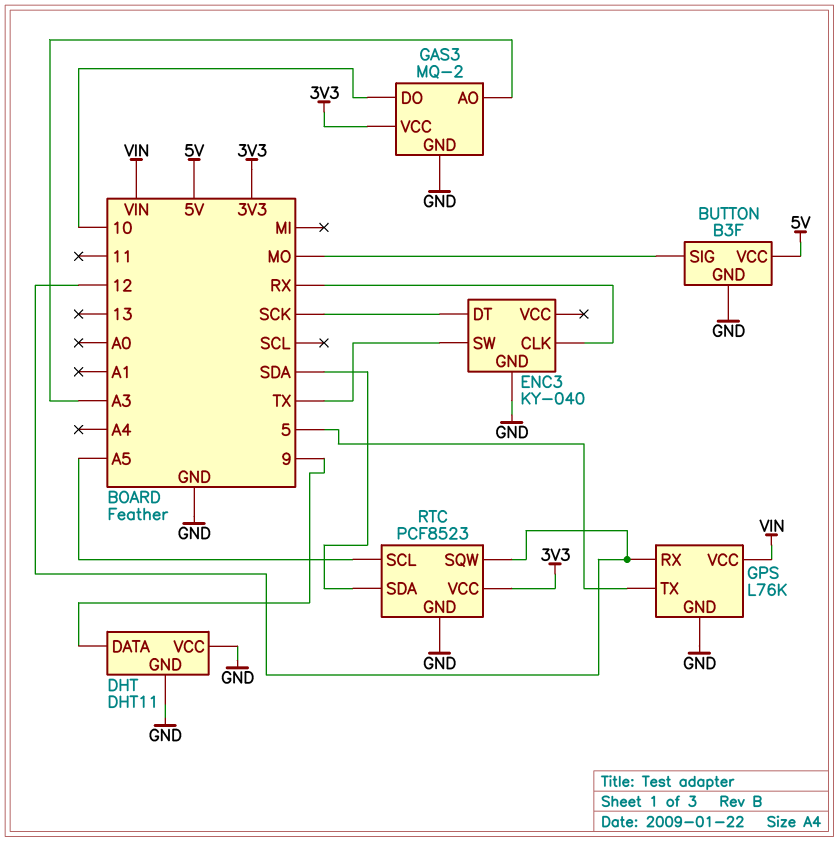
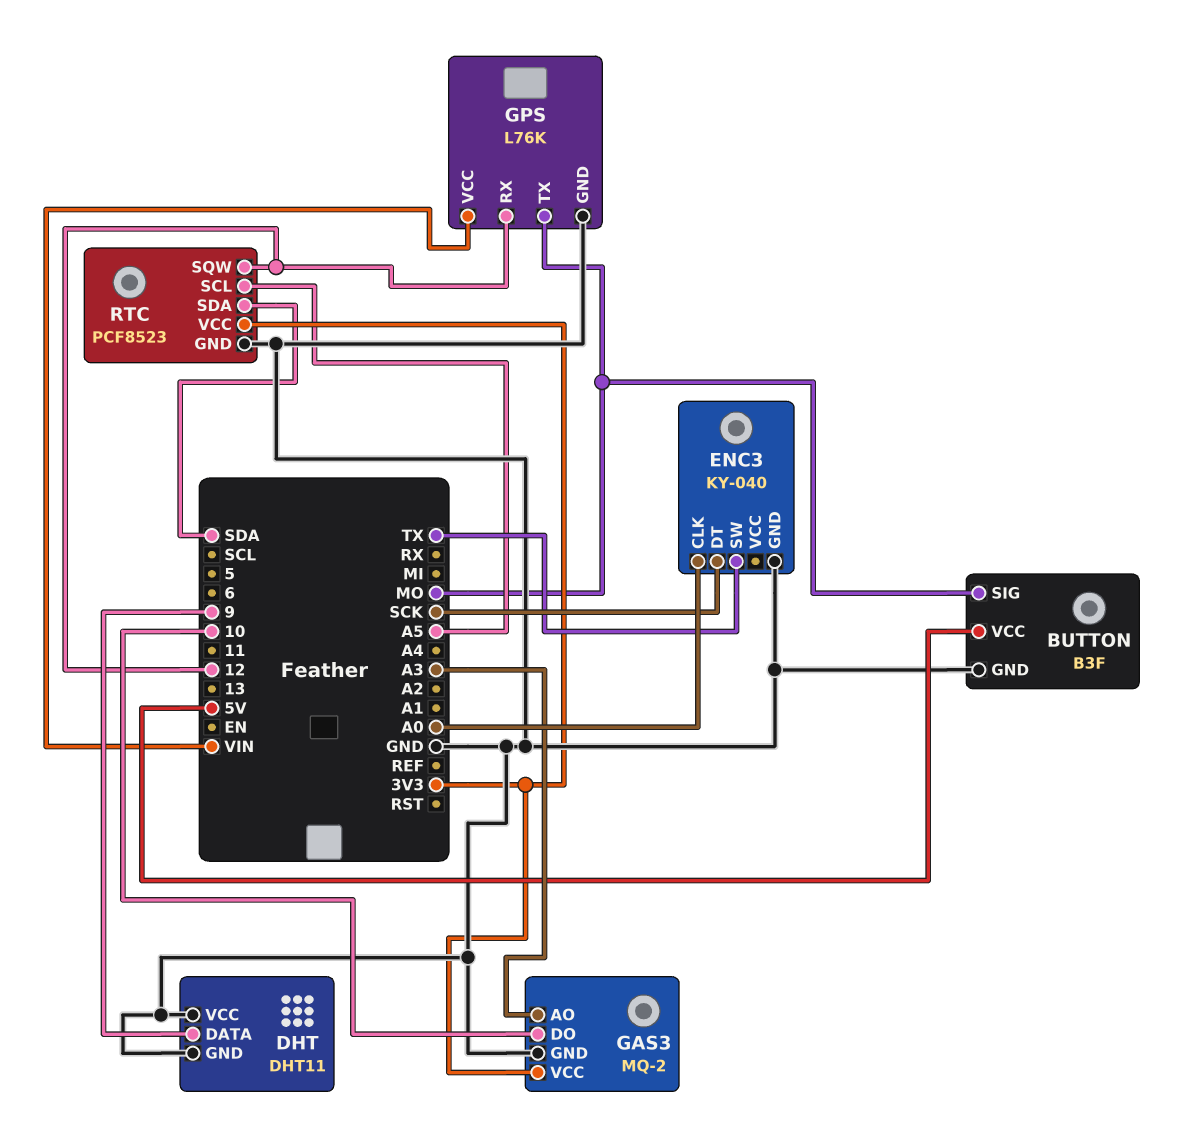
ENC3 pin CLK: RX -> A0
GPS pin TX: 5 -> MO

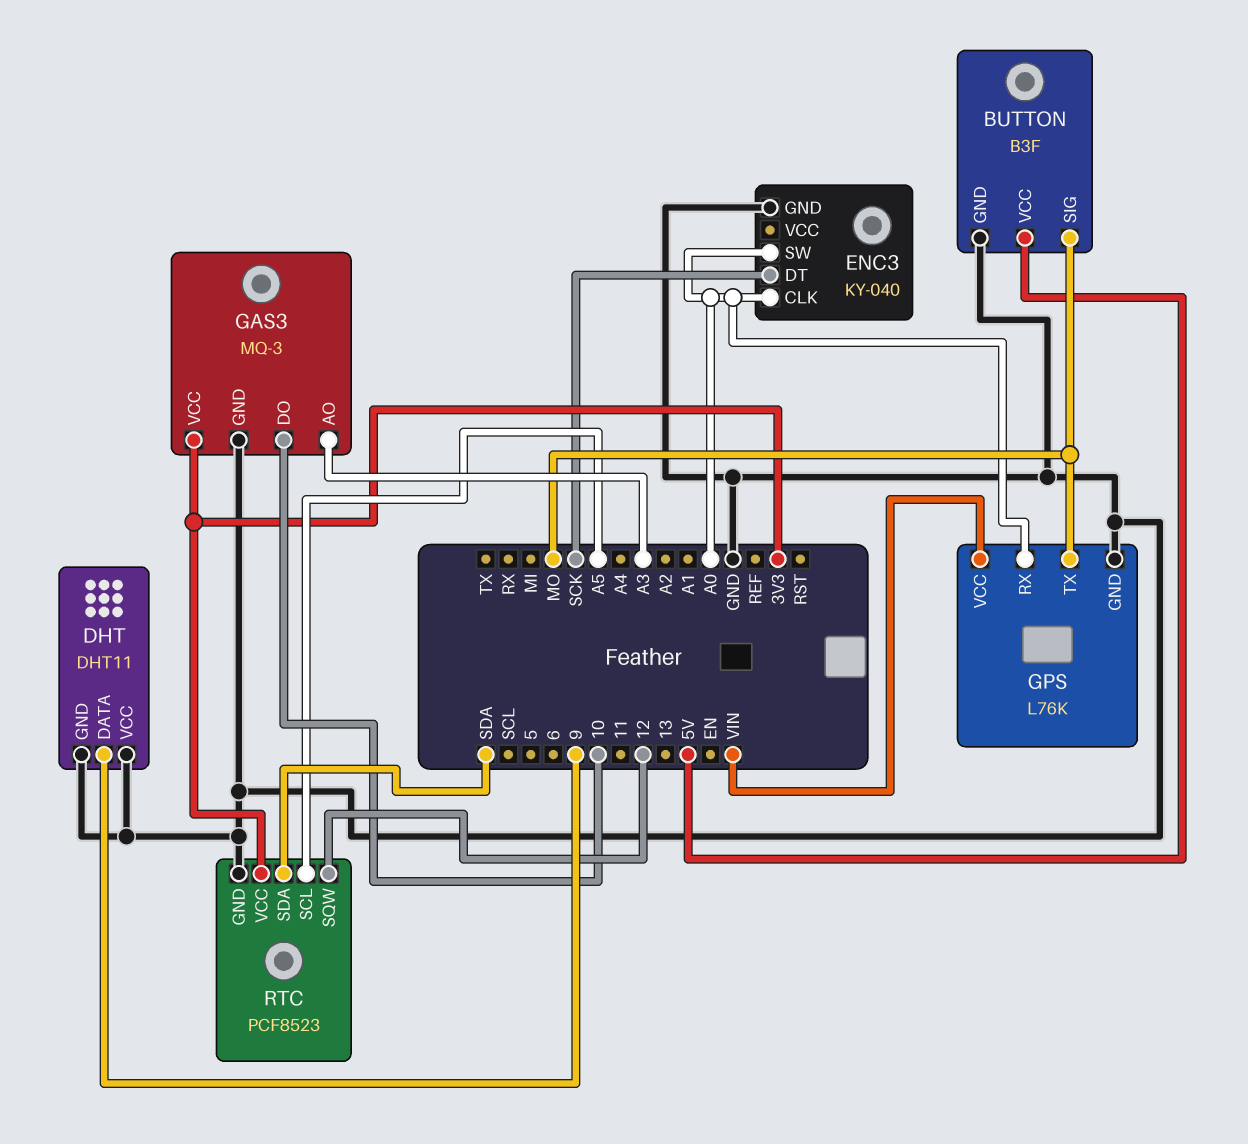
ENC3 pin SW: TX -> A0
GAS3: MQ-2 -> MQ-3
GPS pin RX: 12 -> A0

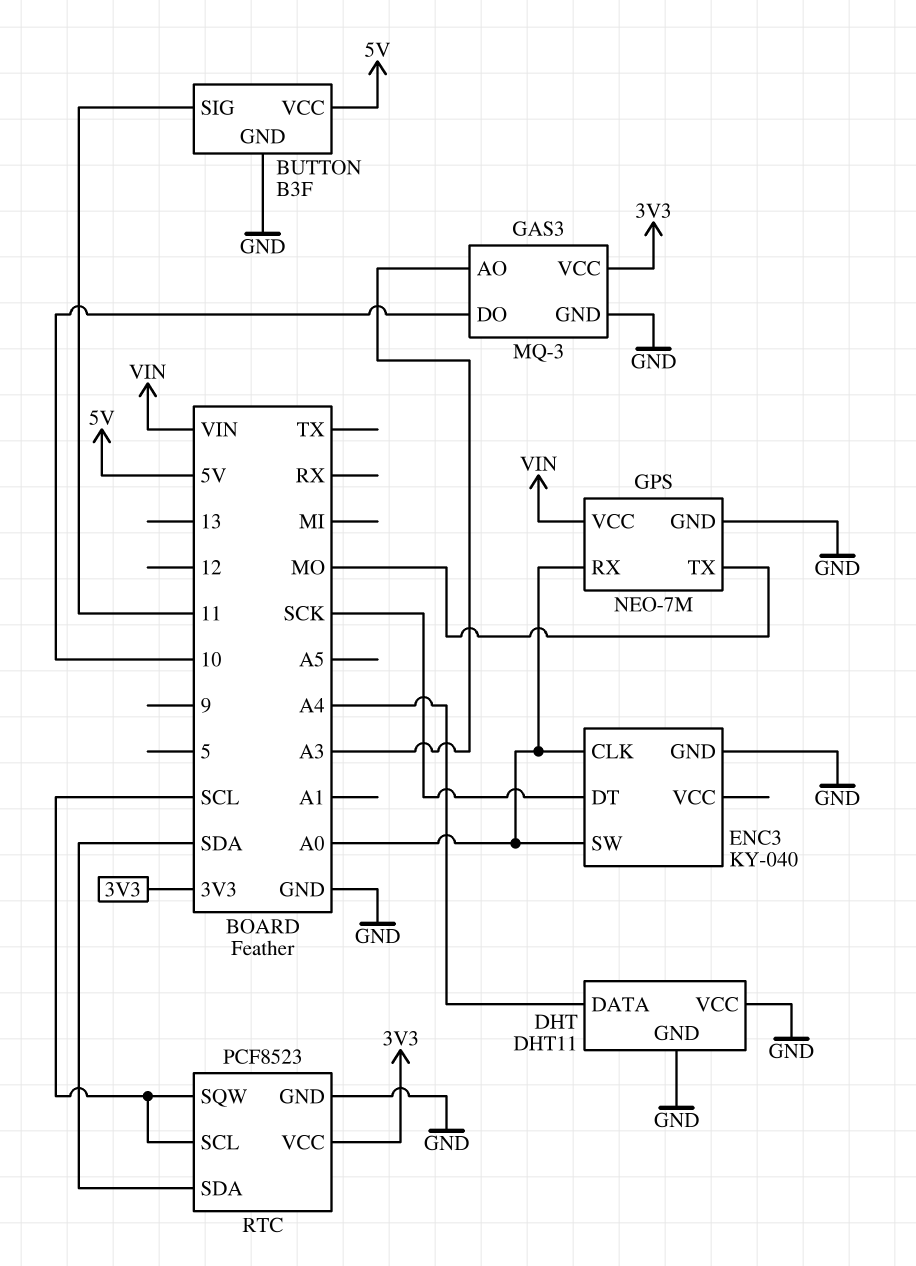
BUTTON pin SIG: MO -> 11
DHT pin DATA: 9 -> A4
GPS: L76K -> NEO-7M
RTC pin SCL: A5 -> SCL
RTC pin SQW: 12 -> SCL

